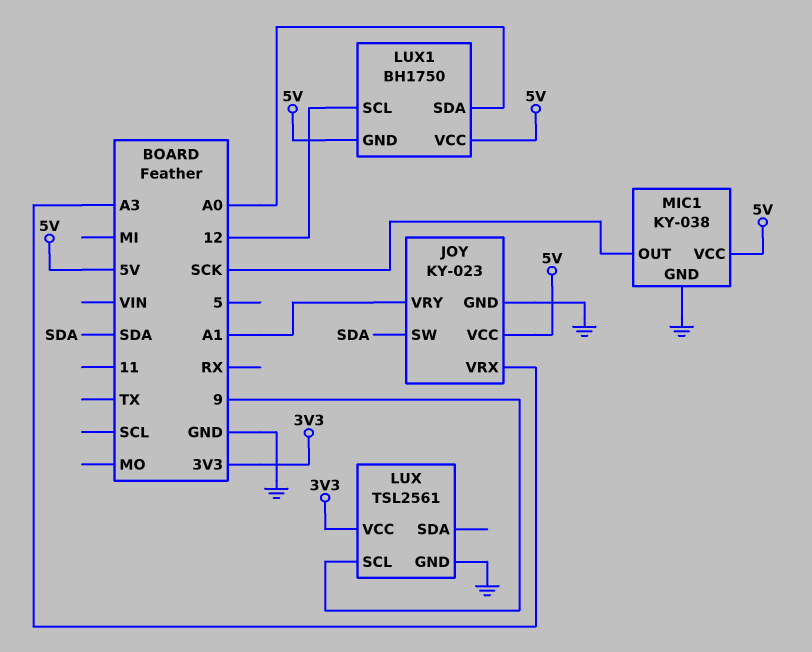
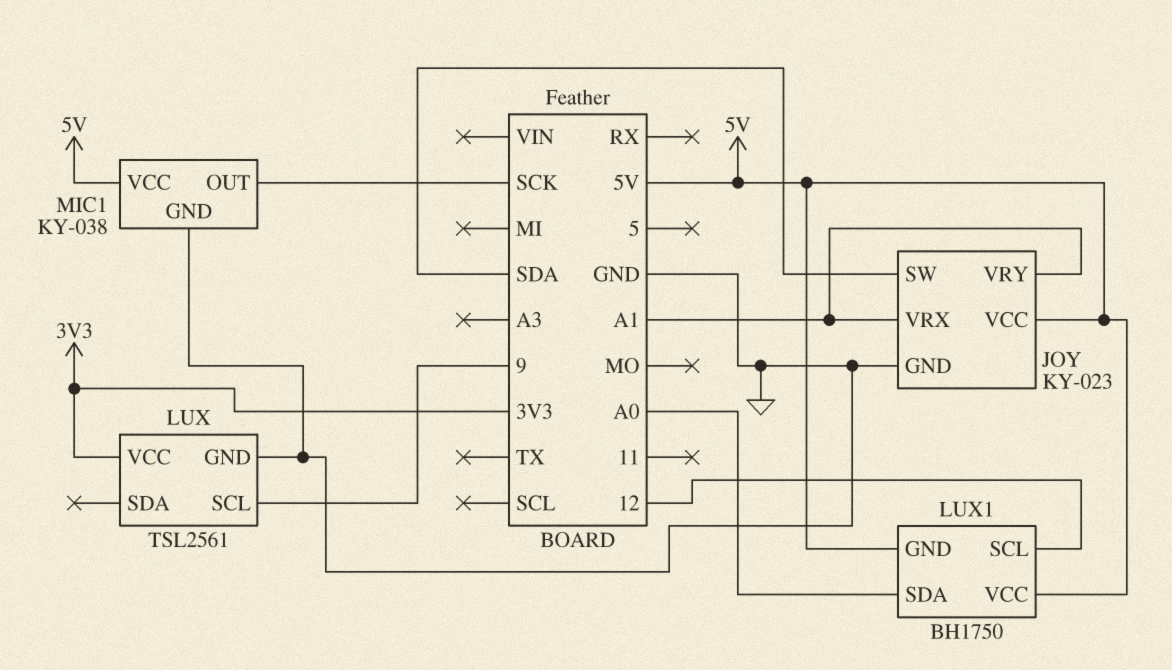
JOY pin VRX: A3 -> A1

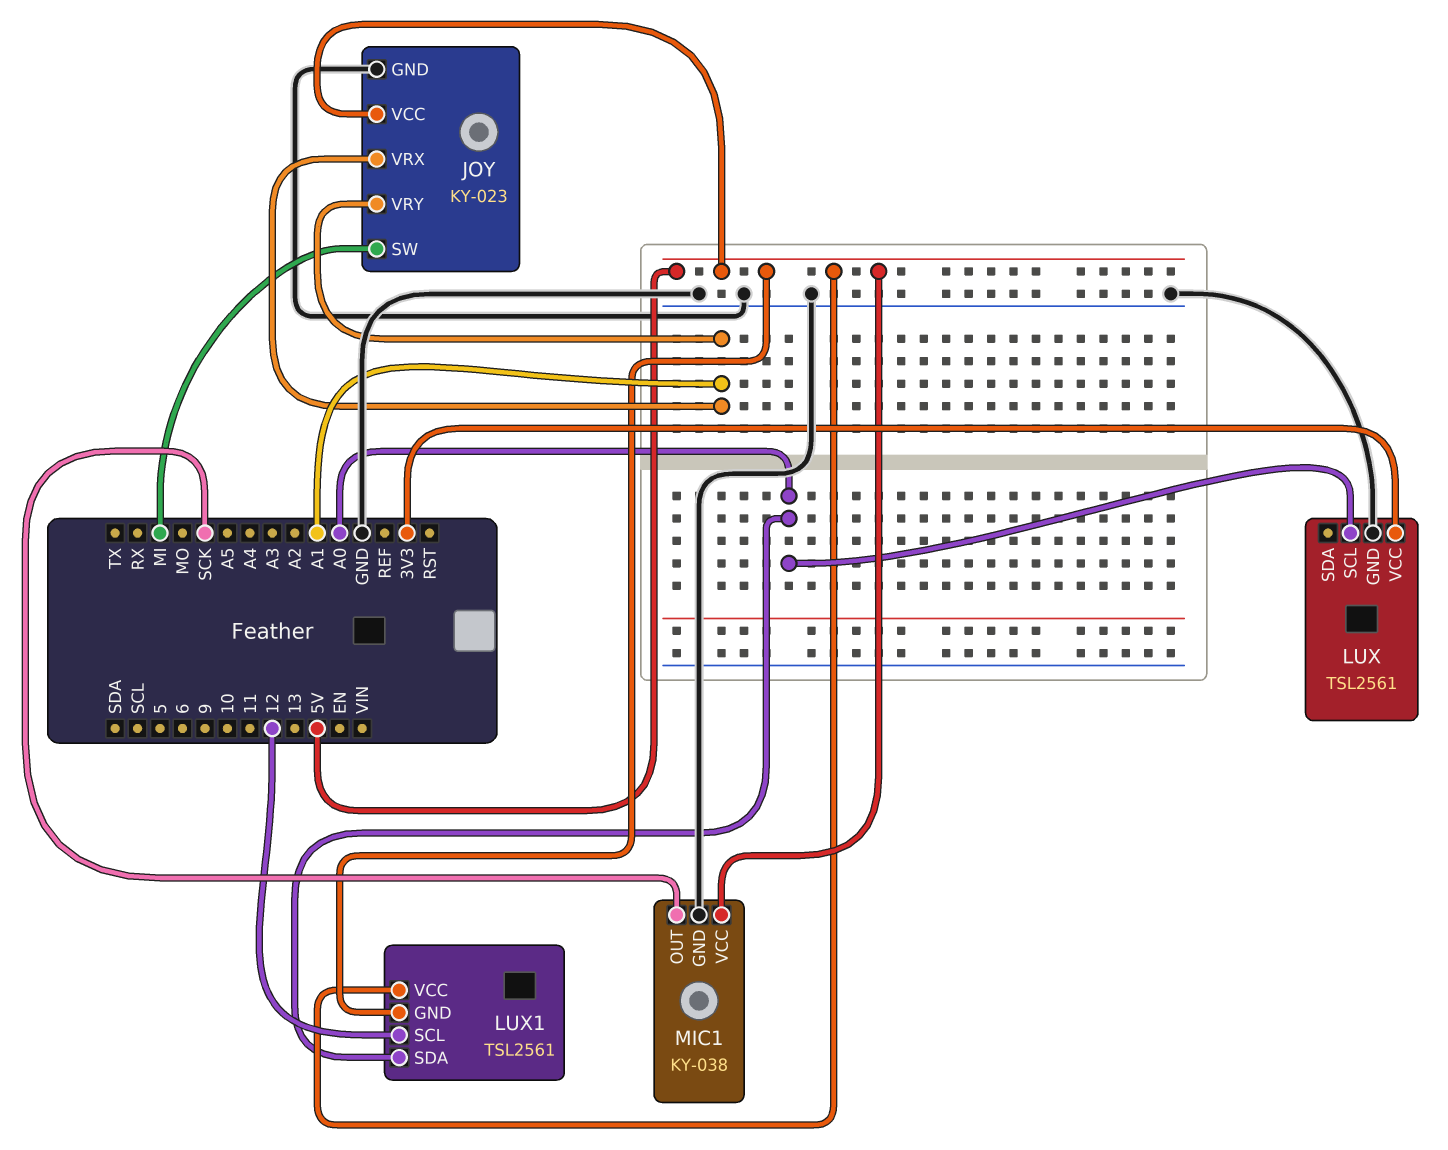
JOY pin SW: SDA -> MI
LUX pin SCL: 9 -> A0
LUX1: BH1750 -> TSL2561

